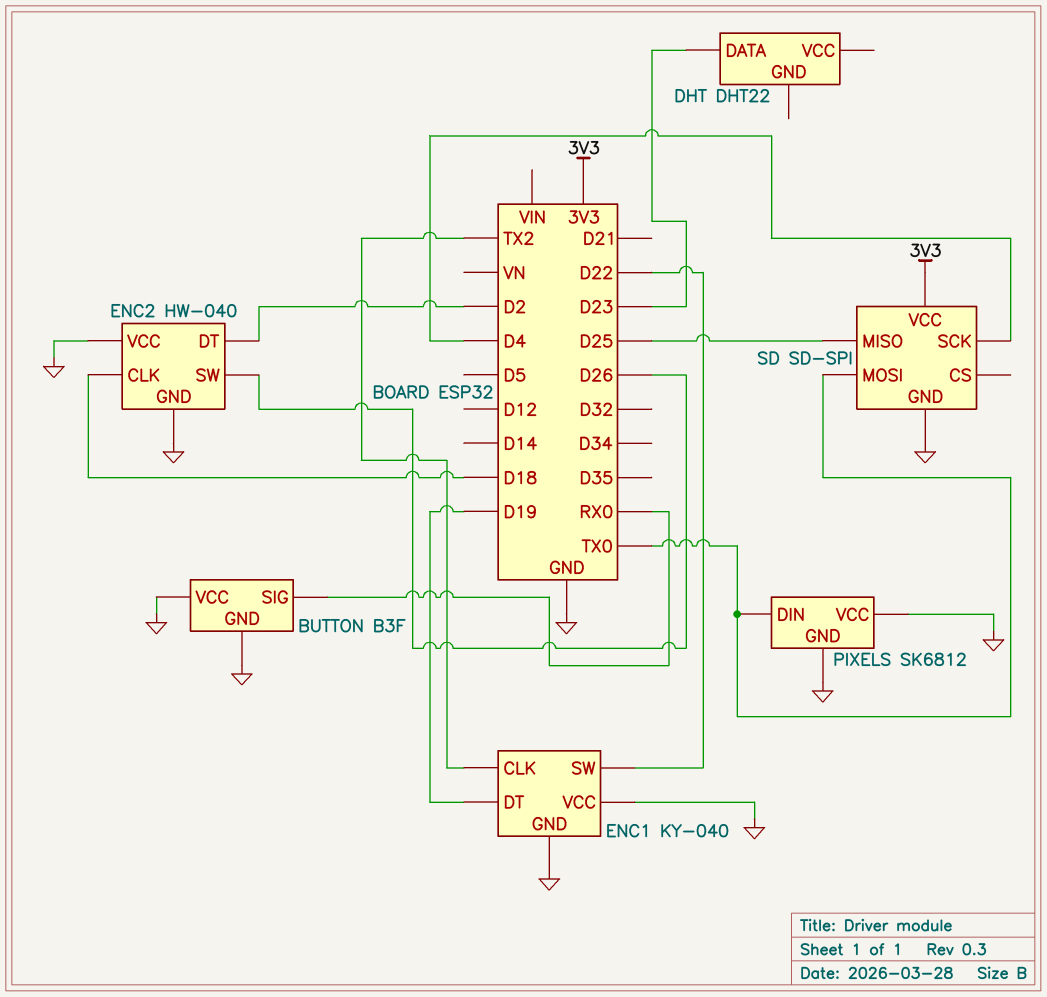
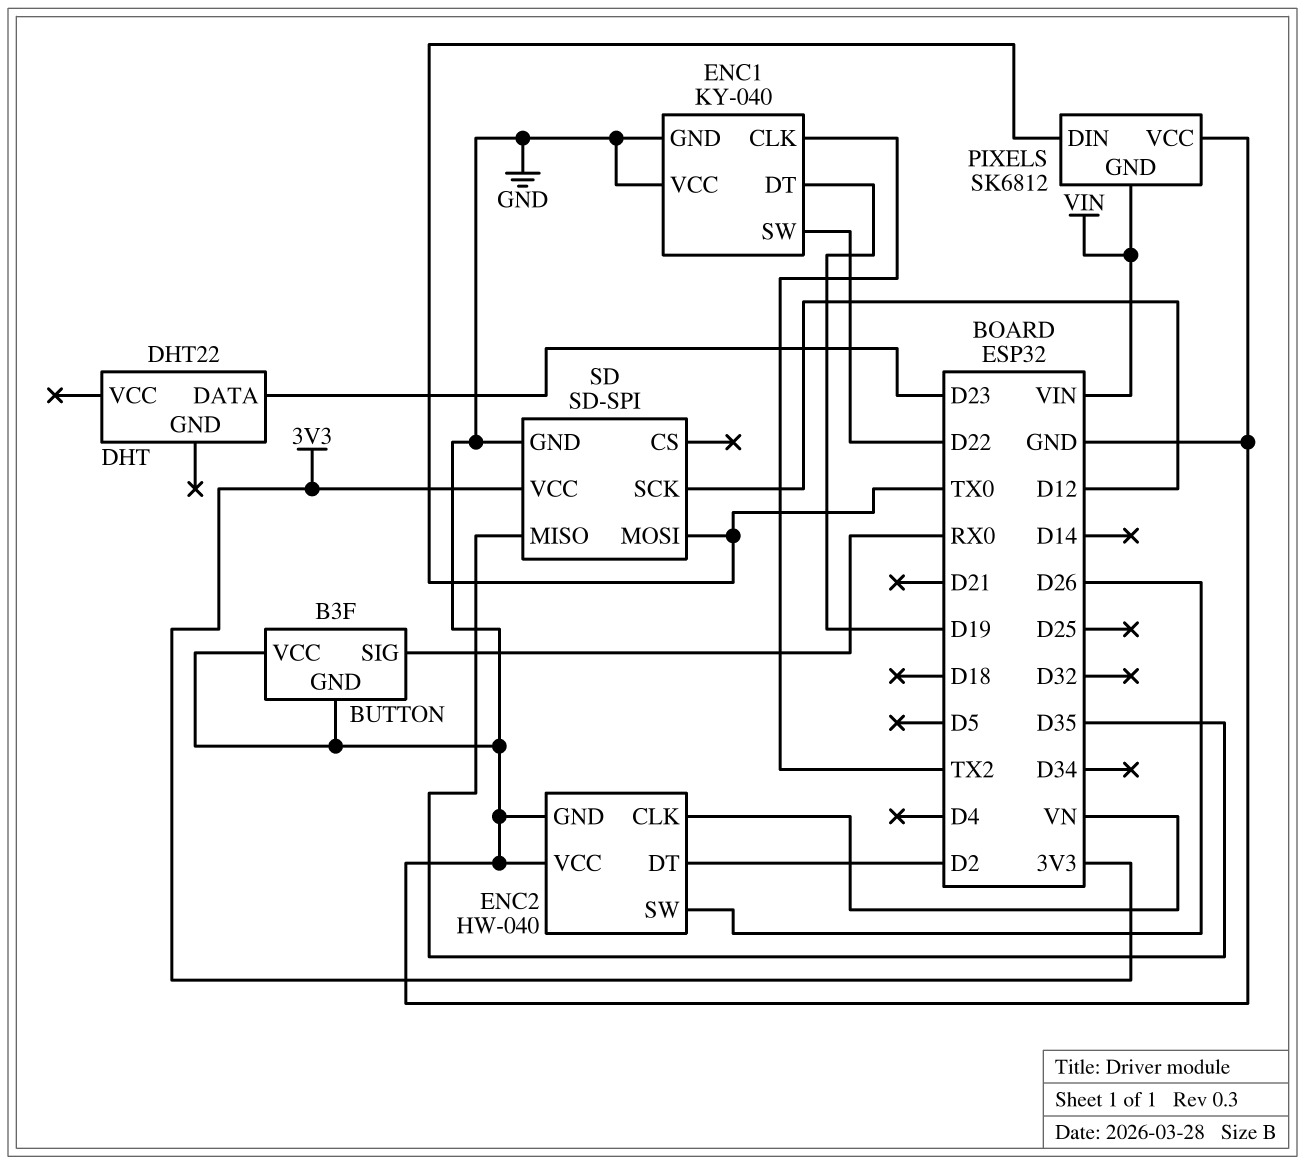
ENC2 pin CLK: D18 -> VN
PIXELS pin GND: GND -> VIN
SD pin MISO: D25 -> D35
SD pin SCK: D4 -> D12

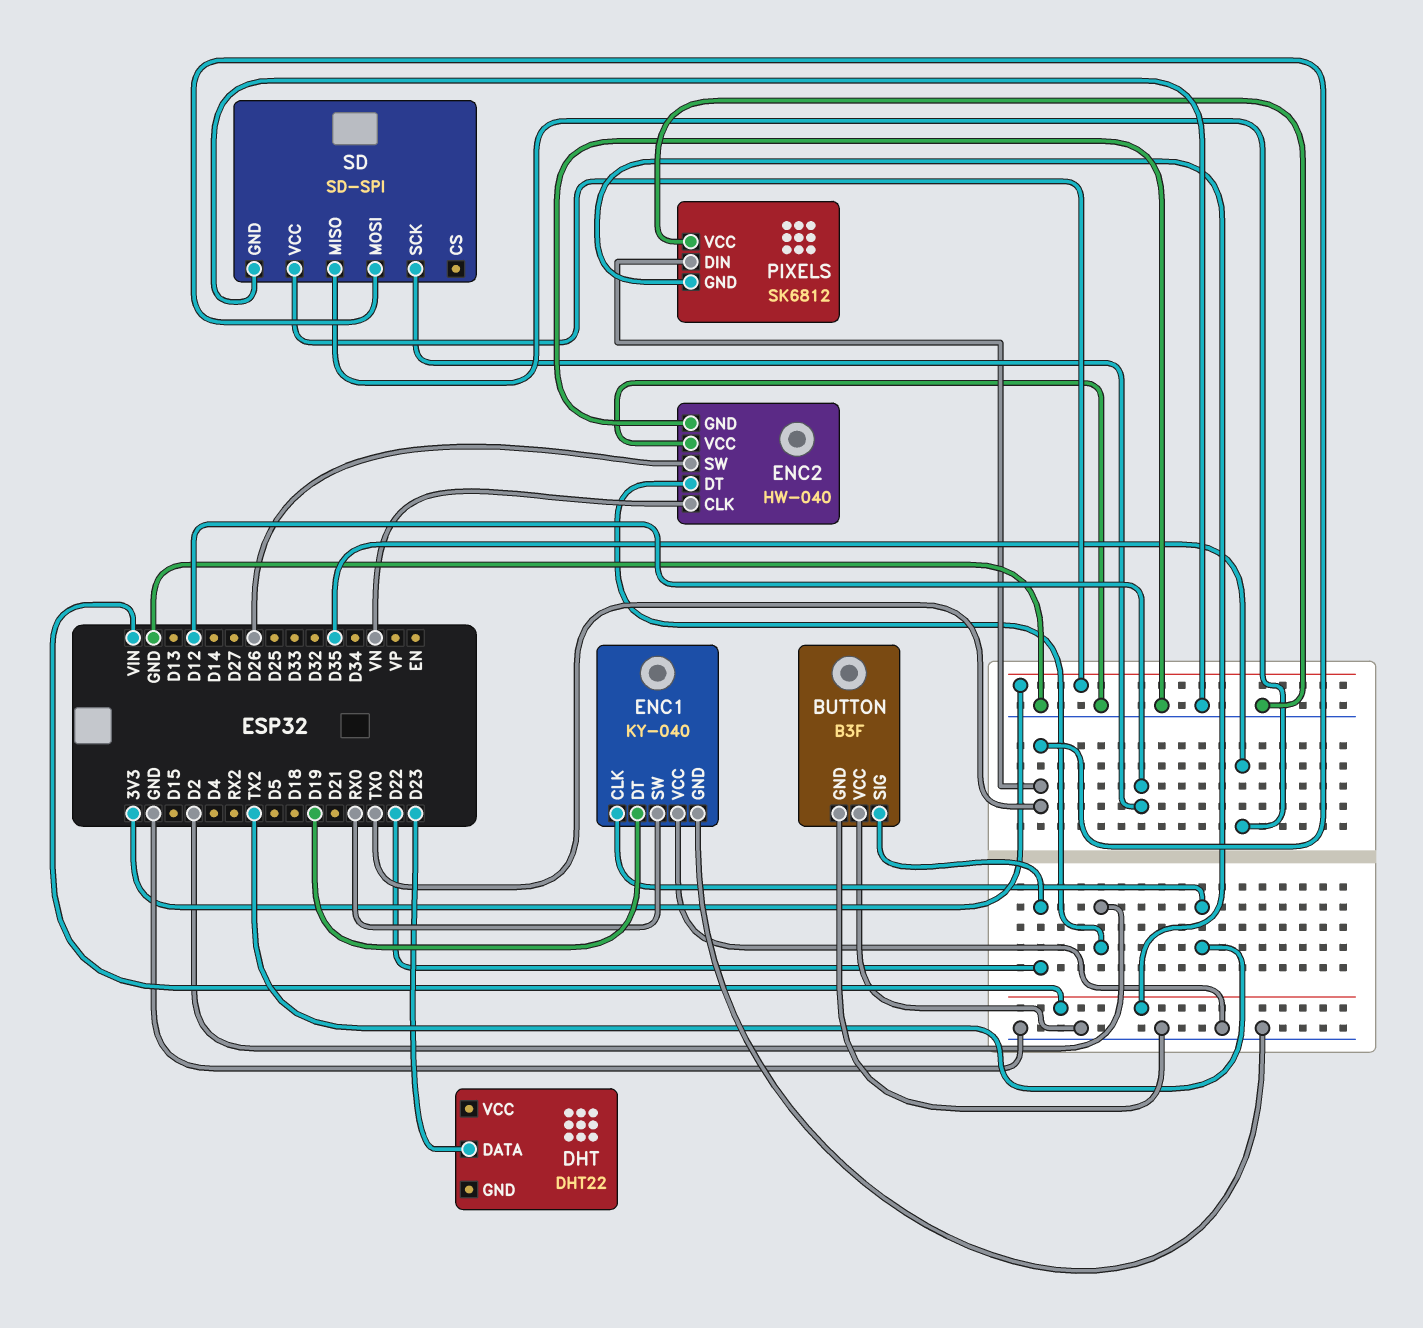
BUTTON pin SIG: RX0 -> D22
ENC1 pin SW: D22 -> RX0

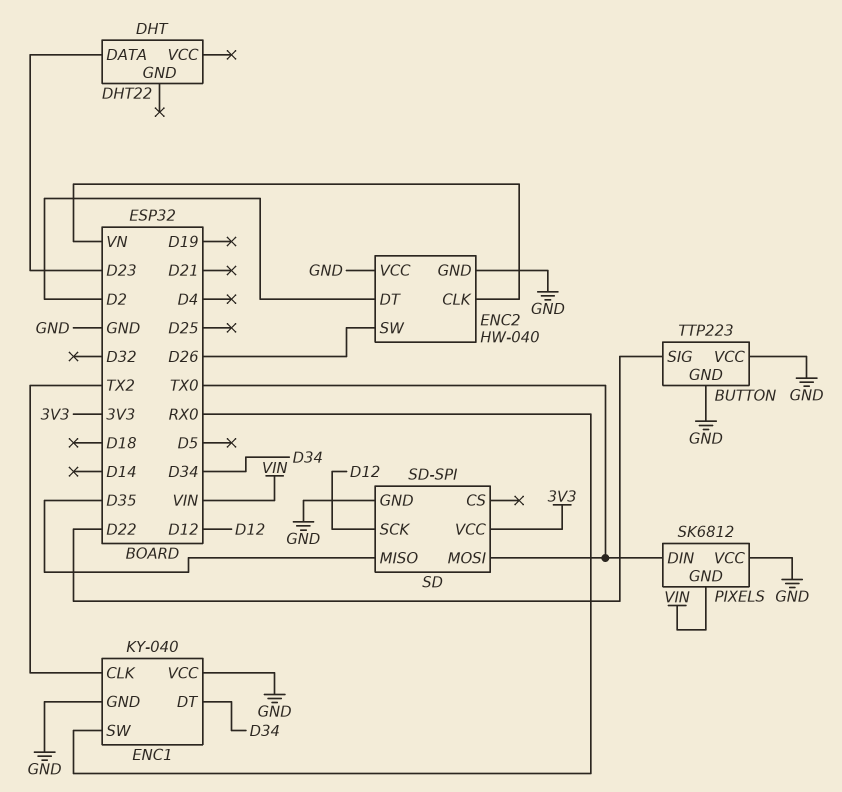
BUTTON: B3F -> TTP223
ENC1 pin DT: D19 -> D34

